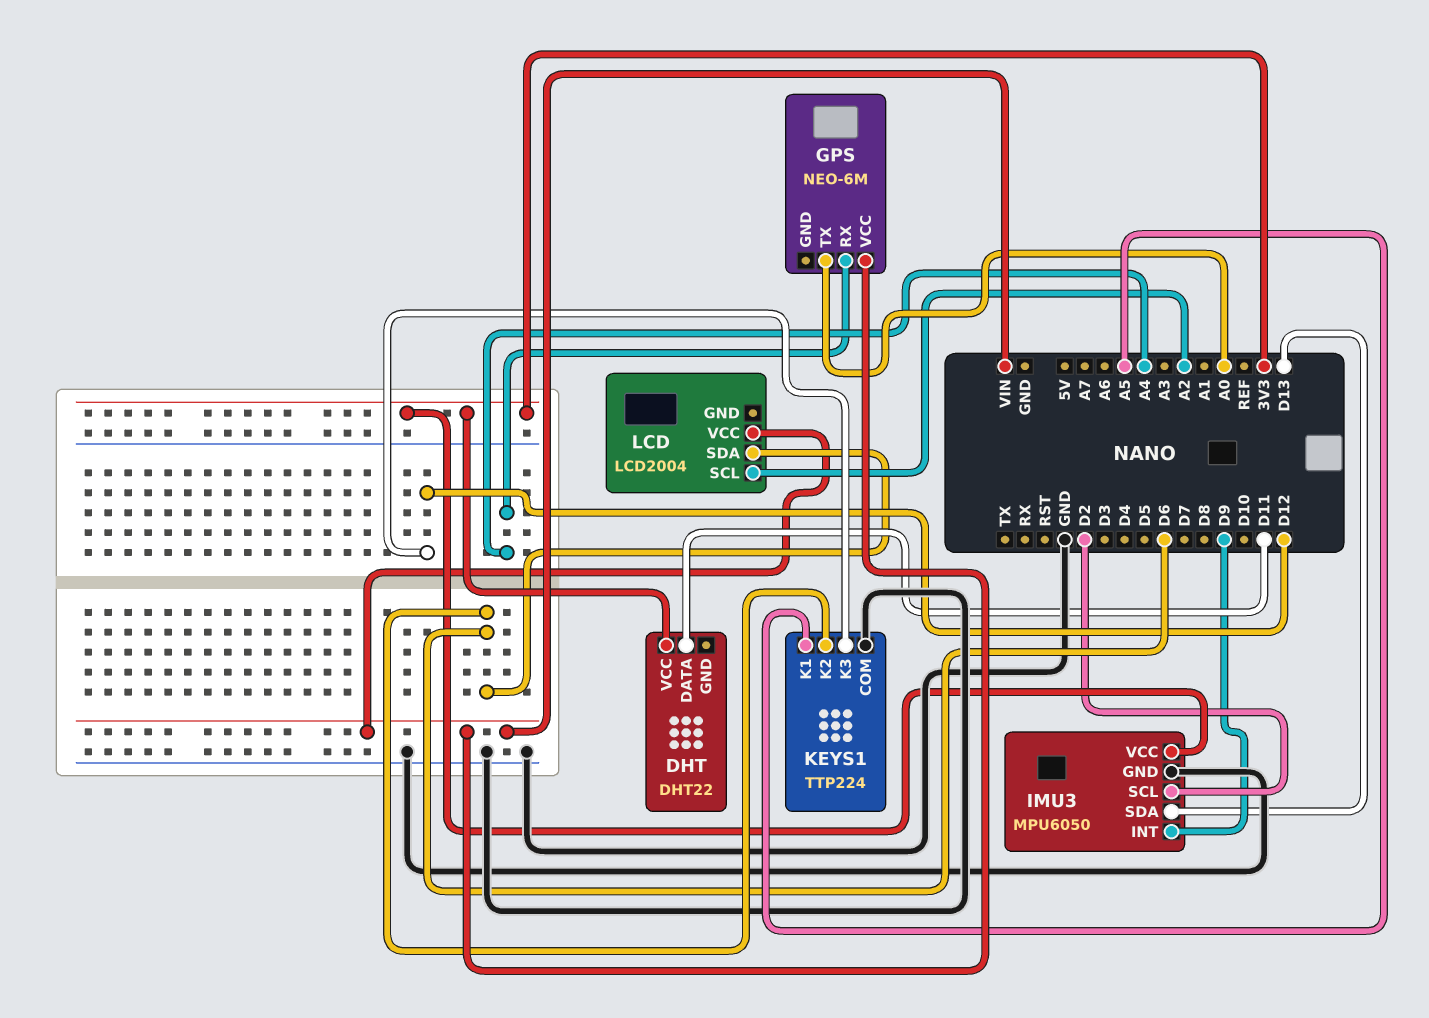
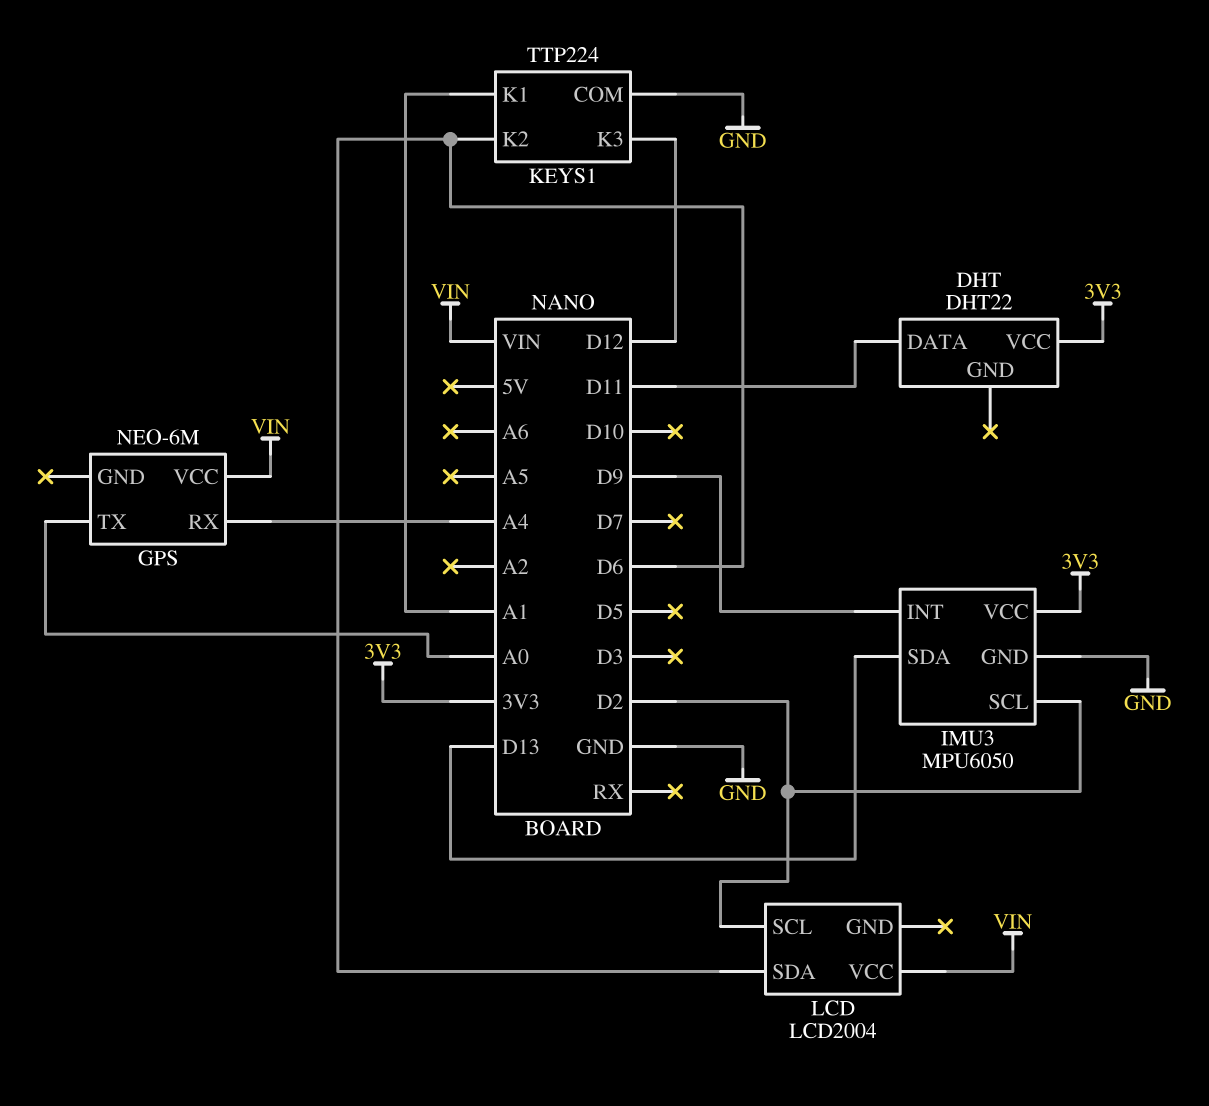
KEYS1 pin K1: A5 -> A1
LCD pin SCL: A2 -> D2

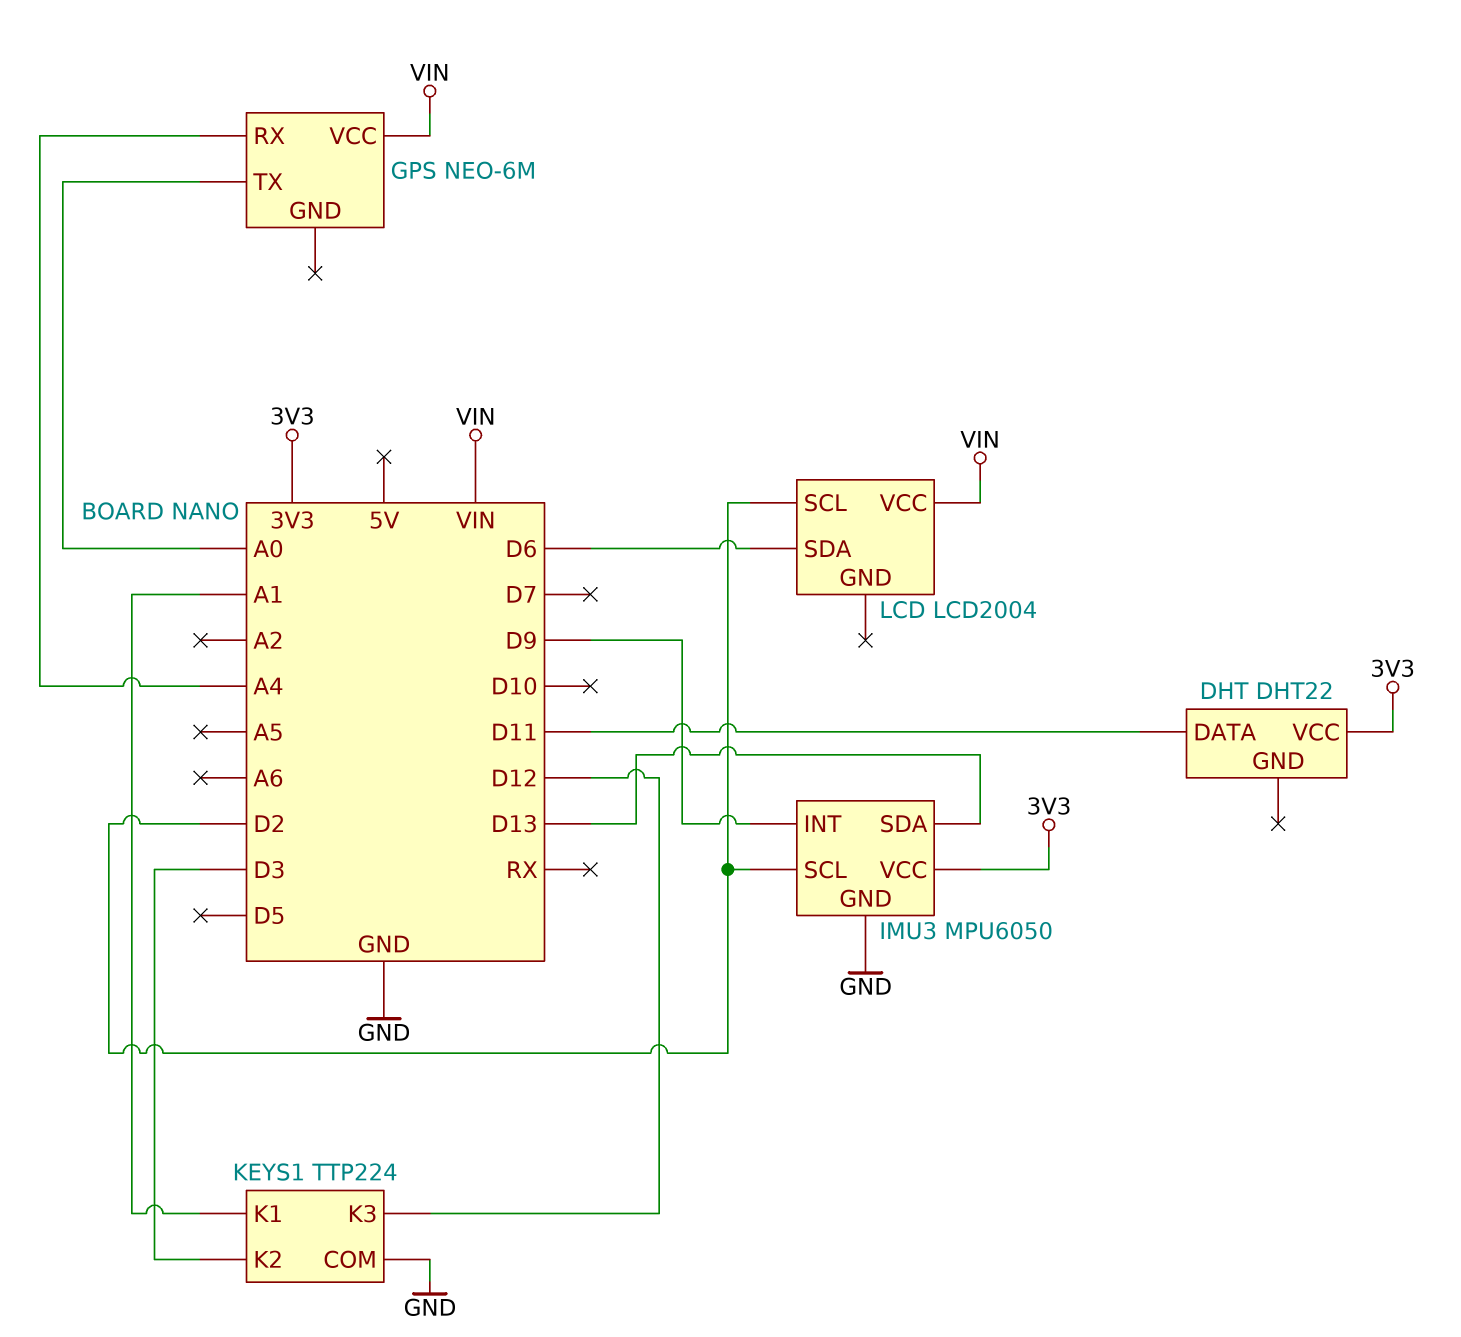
KEYS1 pin K2: D6 -> D3

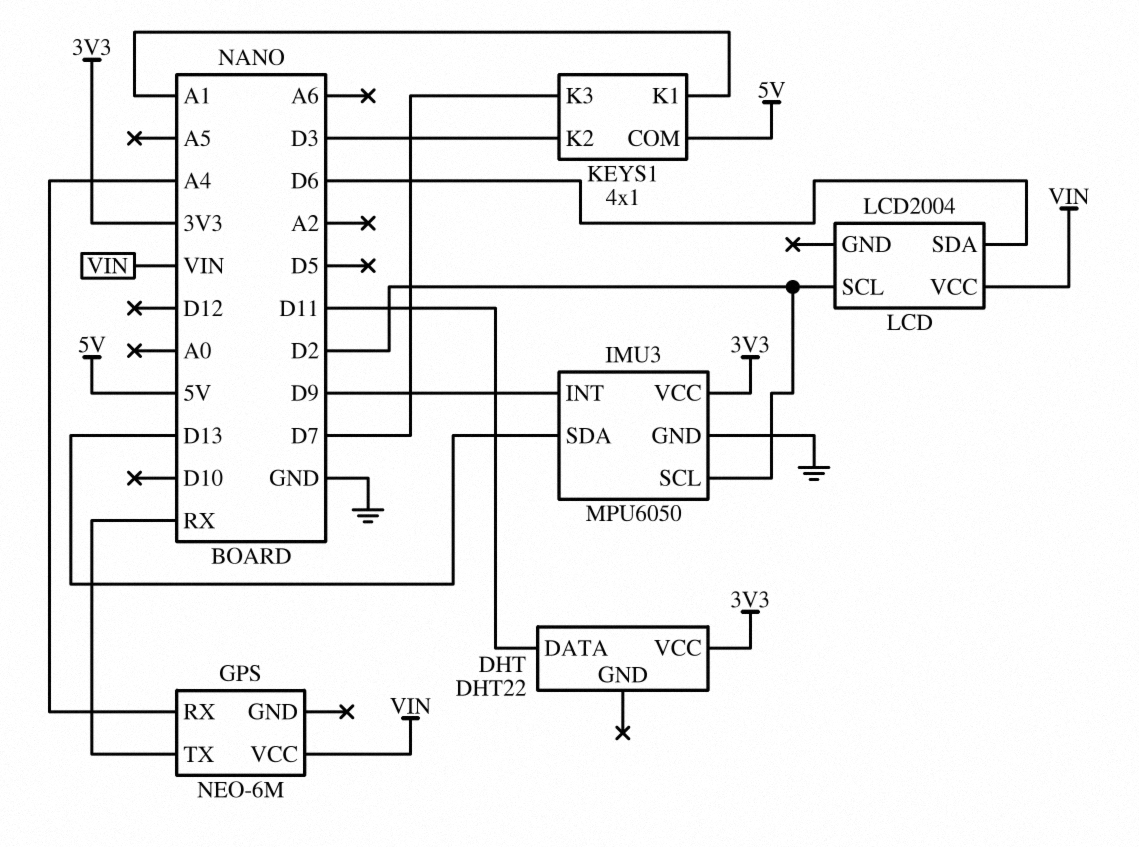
GPS pin TX: A0 -> RX
KEYS1: TTP224 -> 4x1
KEYS1 pin COM: GND -> 5V
KEYS1 pin K3: D12 -> D7

